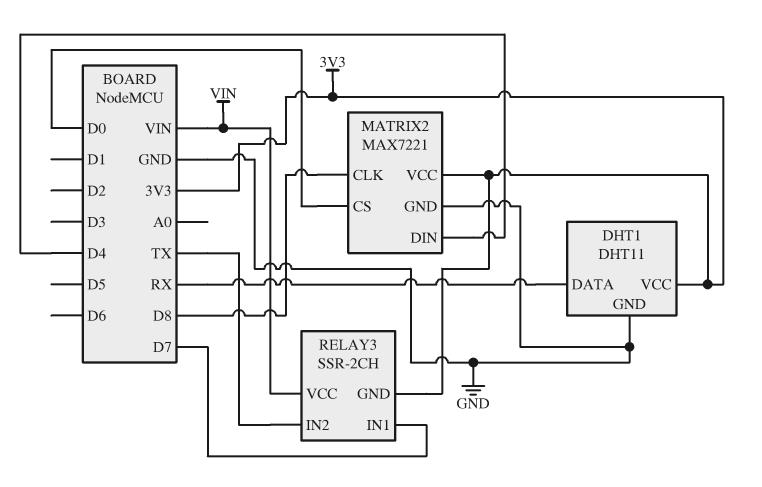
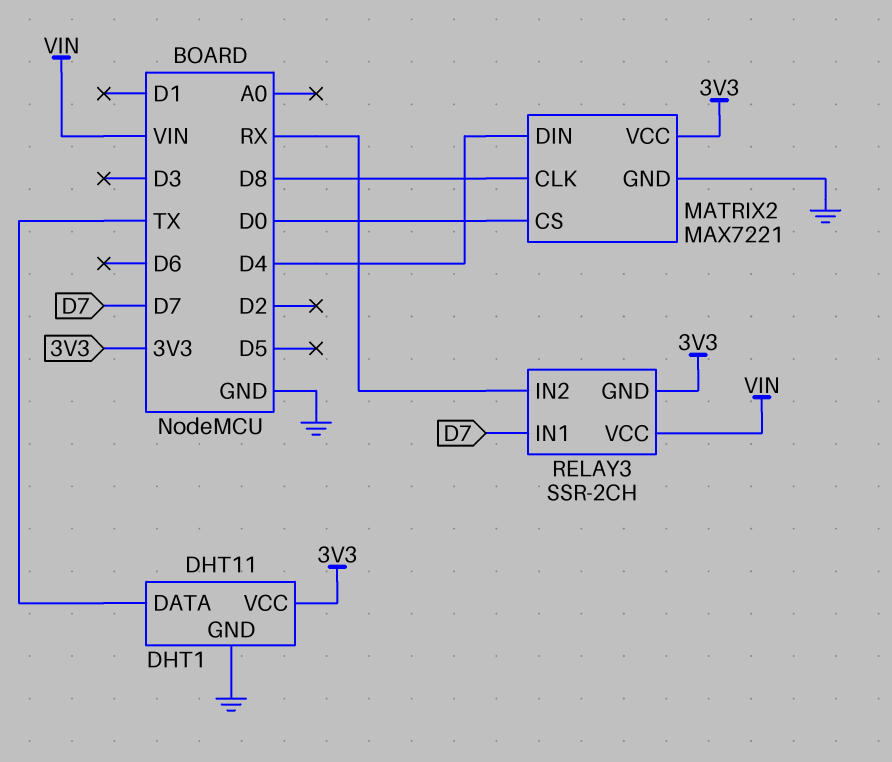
DHT1 pin DATA: RX -> TX
RELAY3 pin IN2: TX -> RX

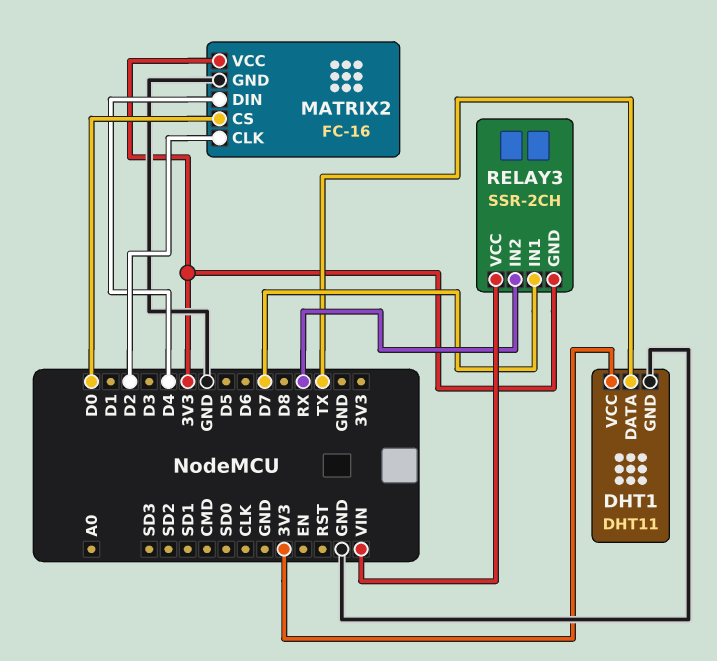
MATRIX2: MAX7221 -> FC-16
MATRIX2 pin CLK: D8 -> D2

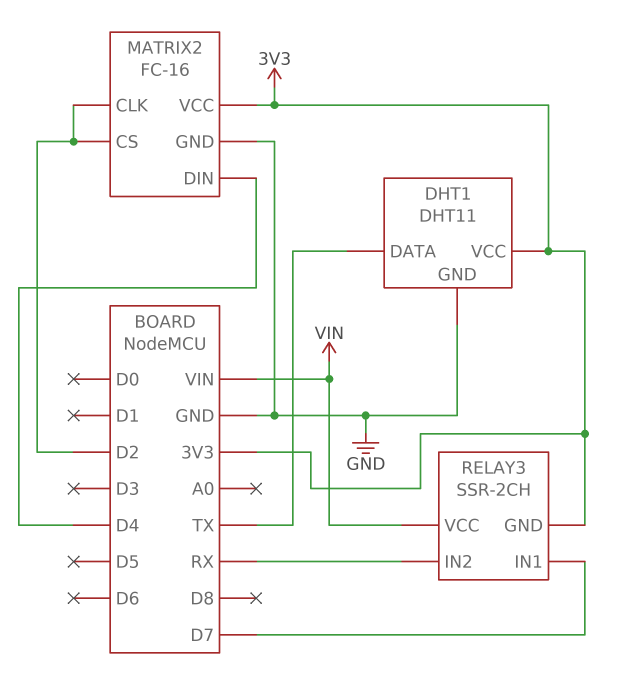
MATRIX2 pin CS: D0 -> D2

